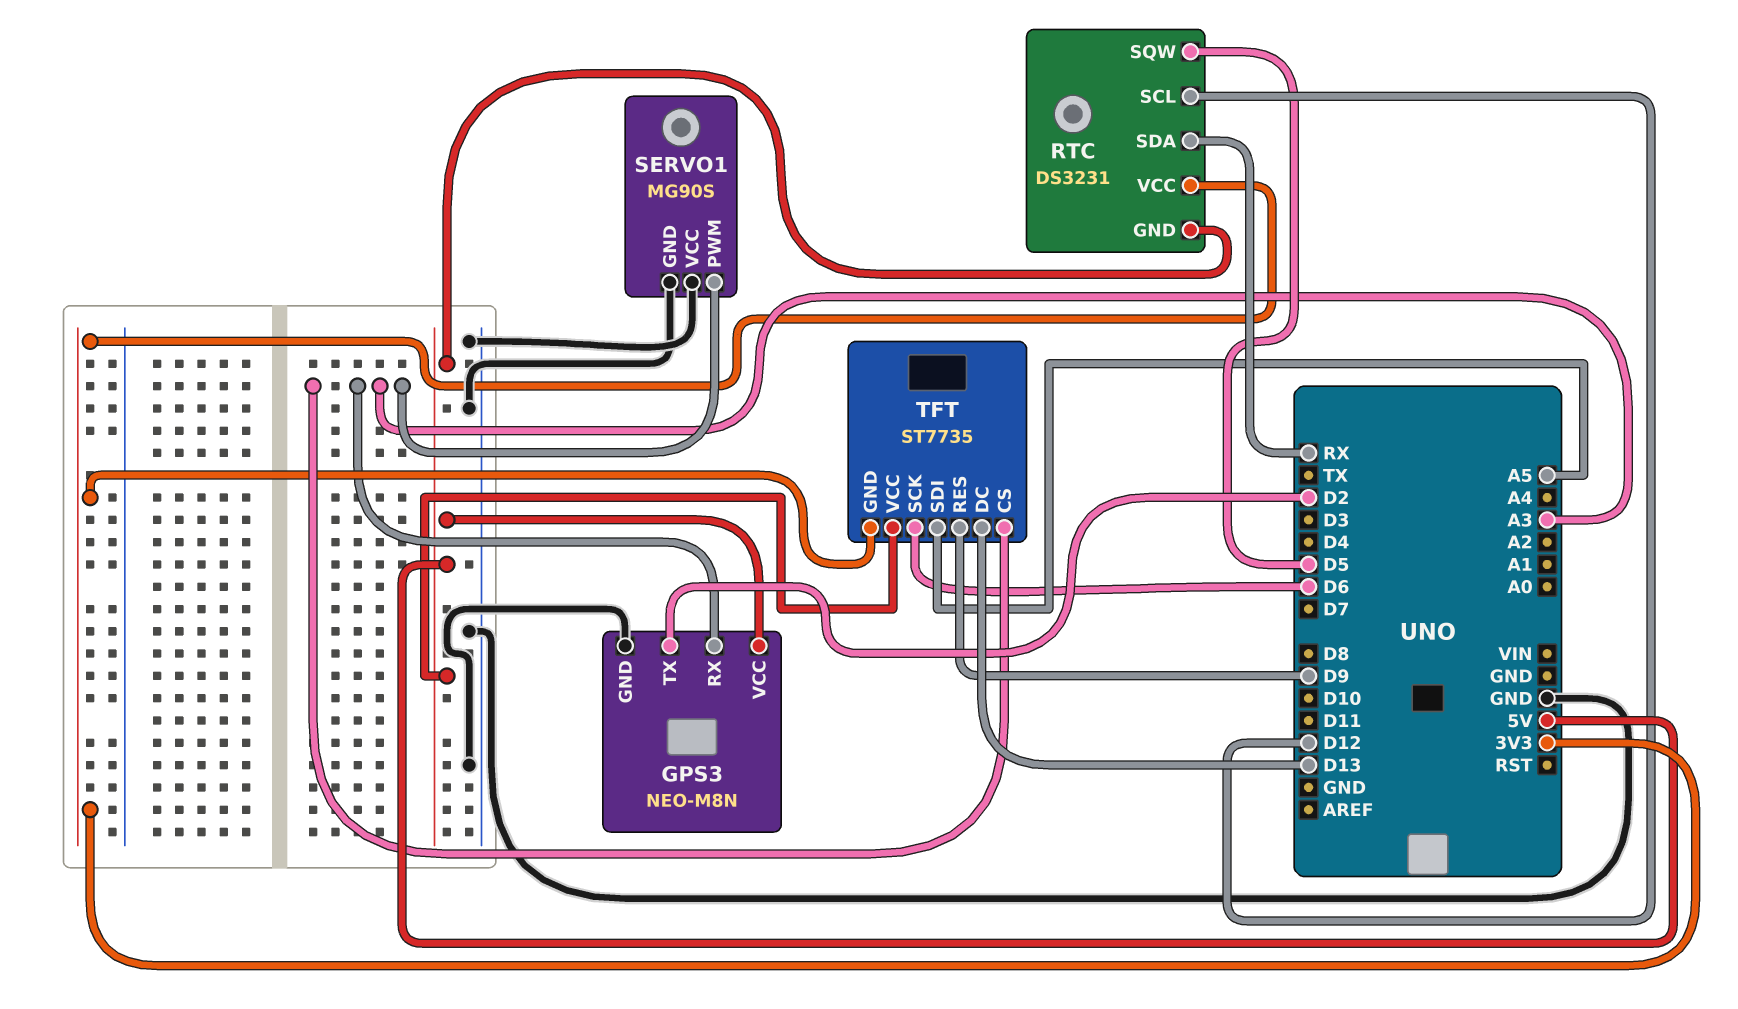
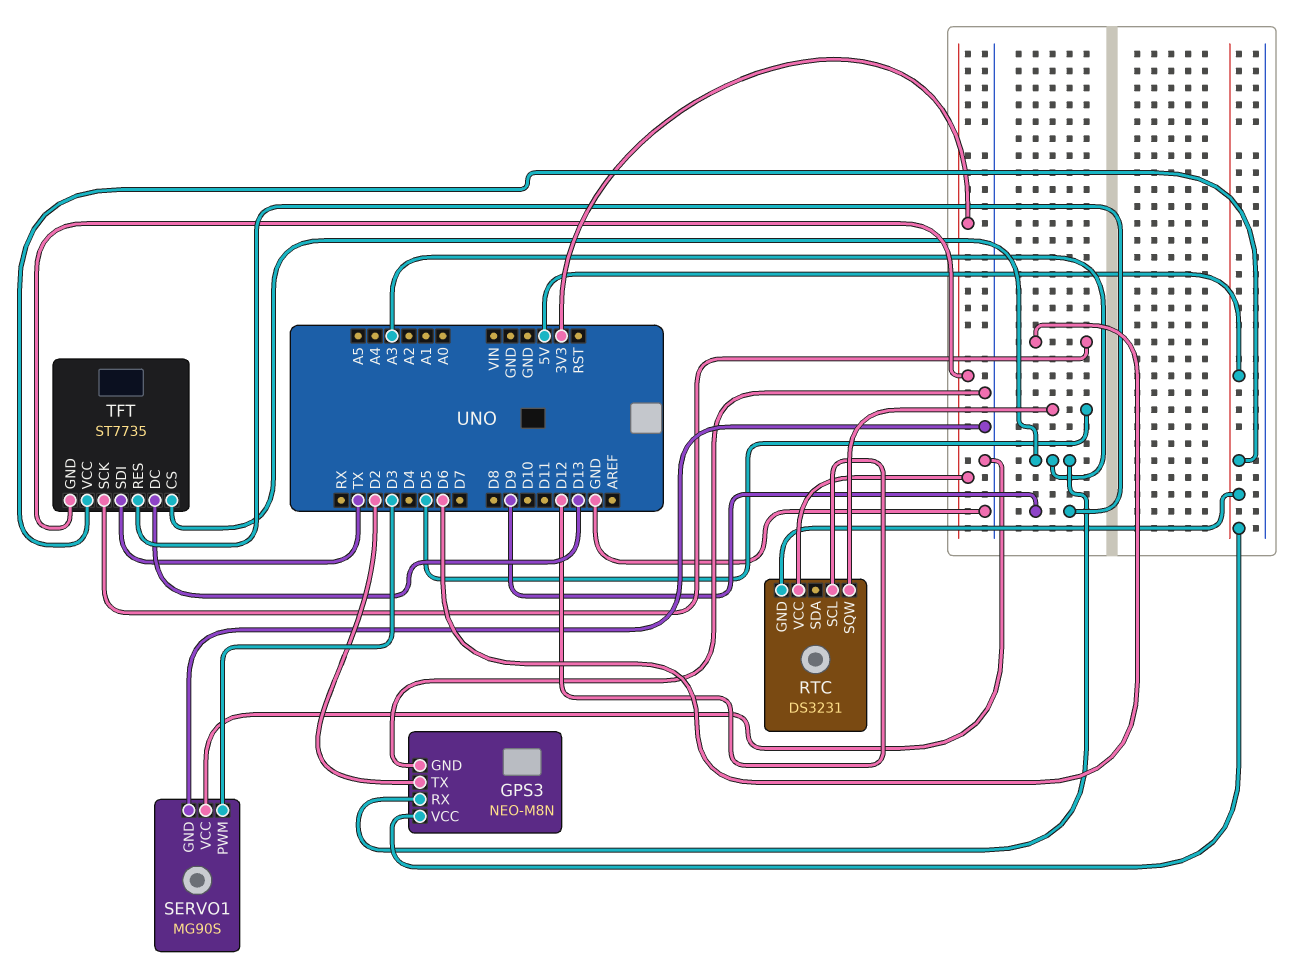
RTC pin SDA: RX -> none
SERVO1 pin PWM: A3 -> D3
TFT pin SDI: A5 -> TX

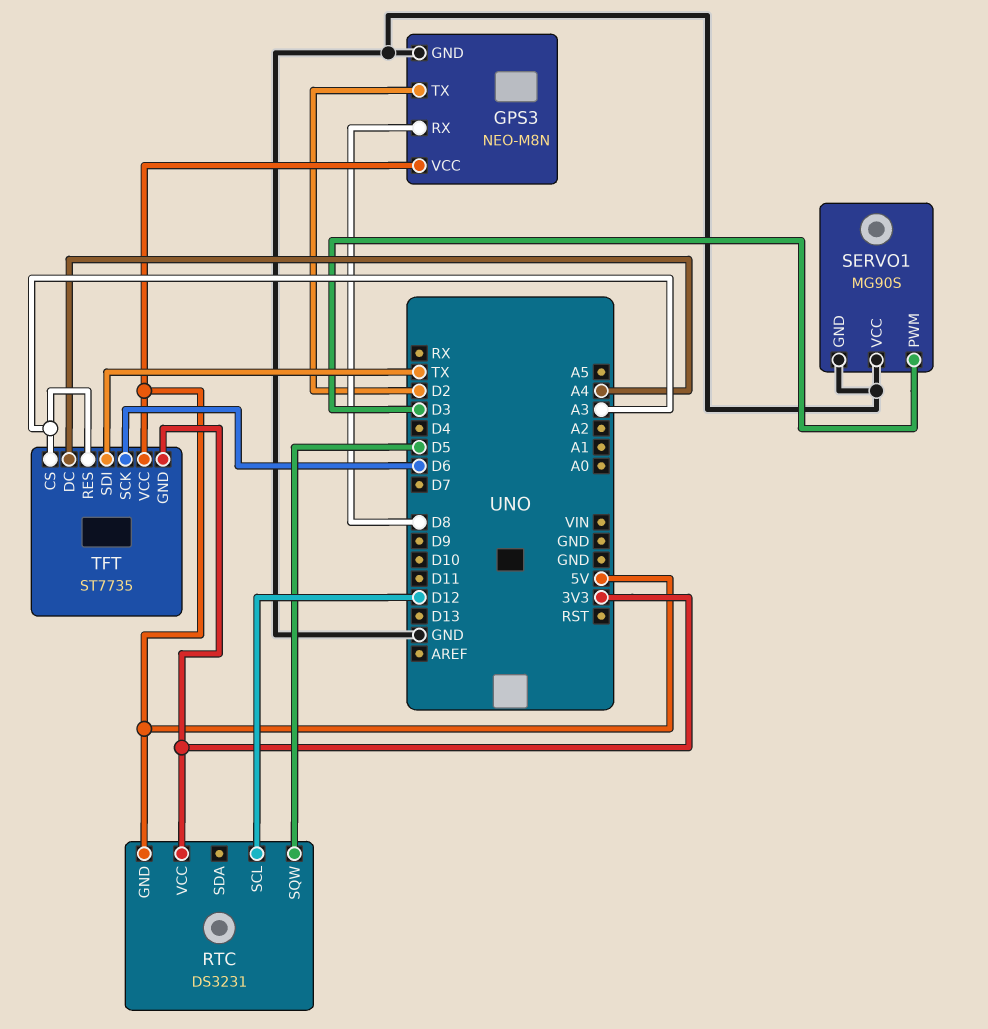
GPS3 pin RX: A3 -> D8
TFT pin DC: D13 -> A4
TFT pin RES: D9 -> A3

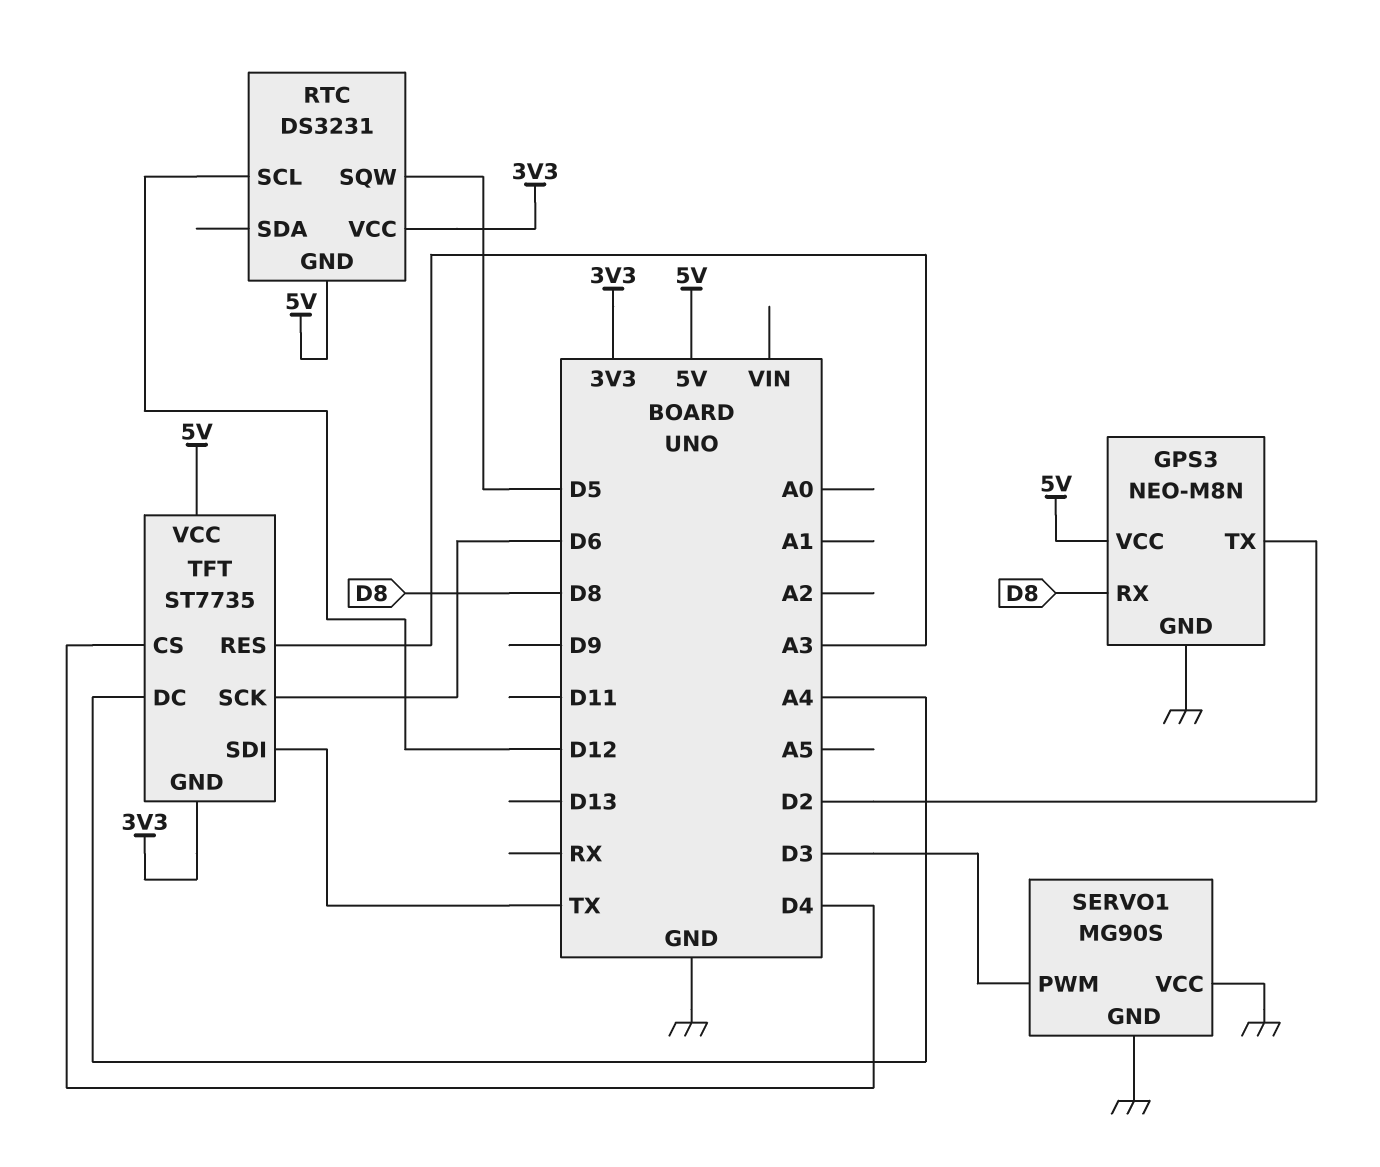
TFT pin CS: A3 -> D4

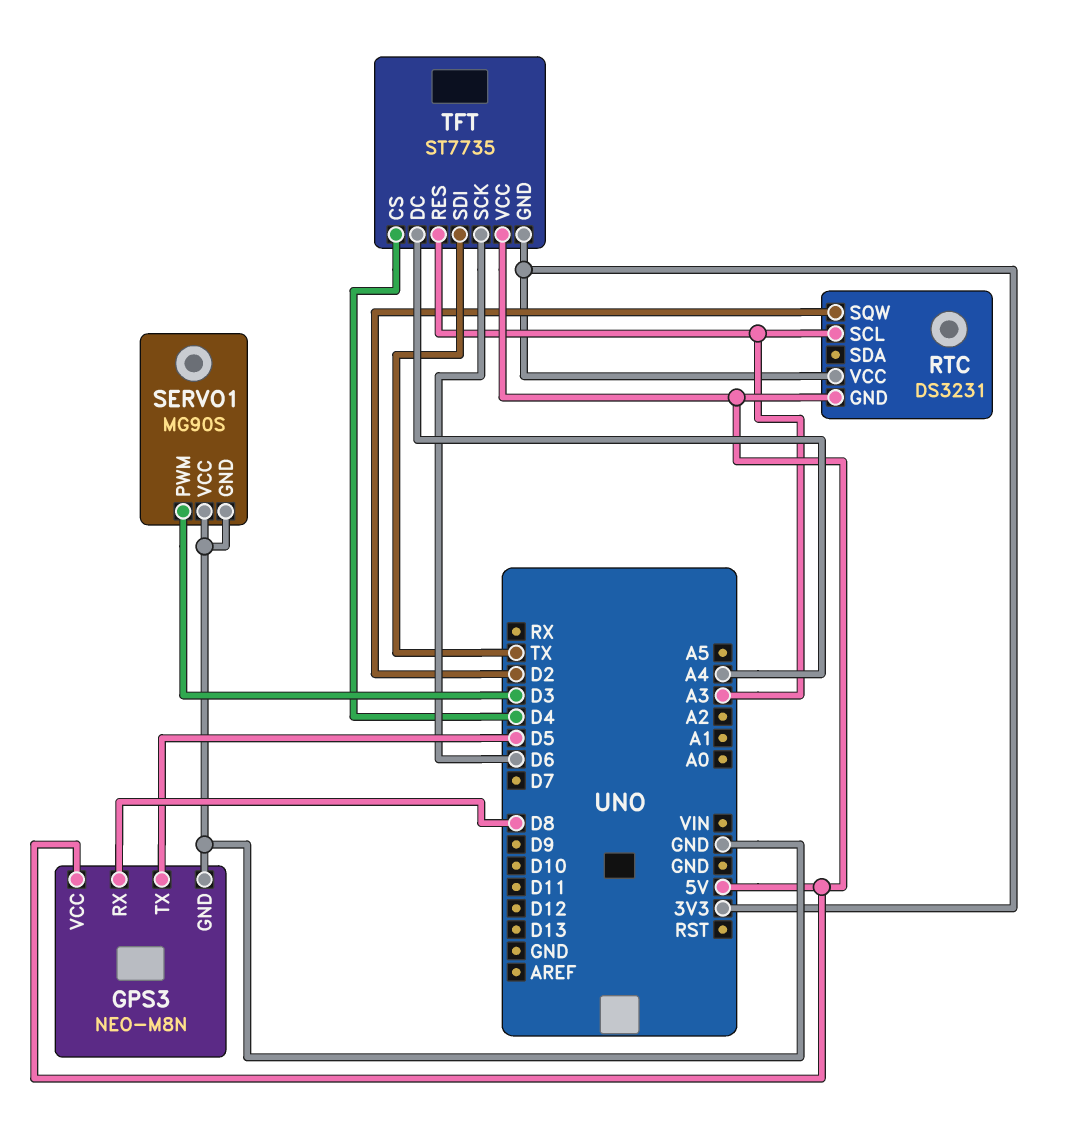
GPS3 pin TX: D2 -> D5
RTC pin SCL: D12 -> A3
RTC pin SQW: D5 -> D2

